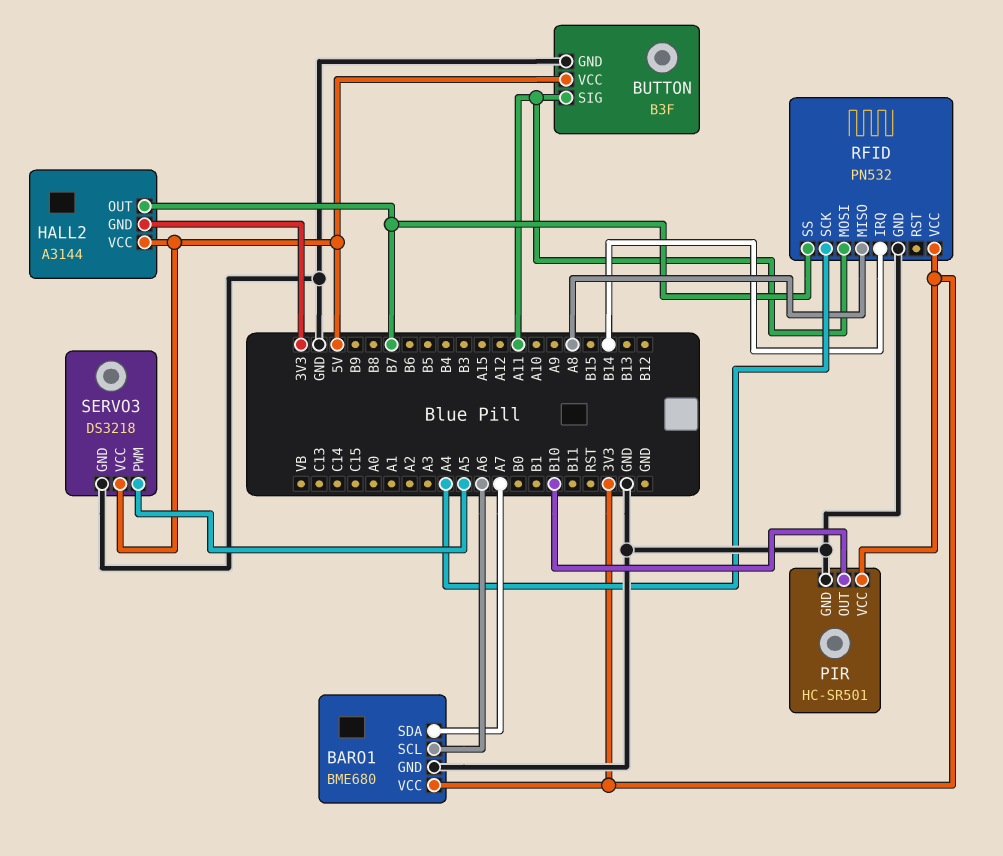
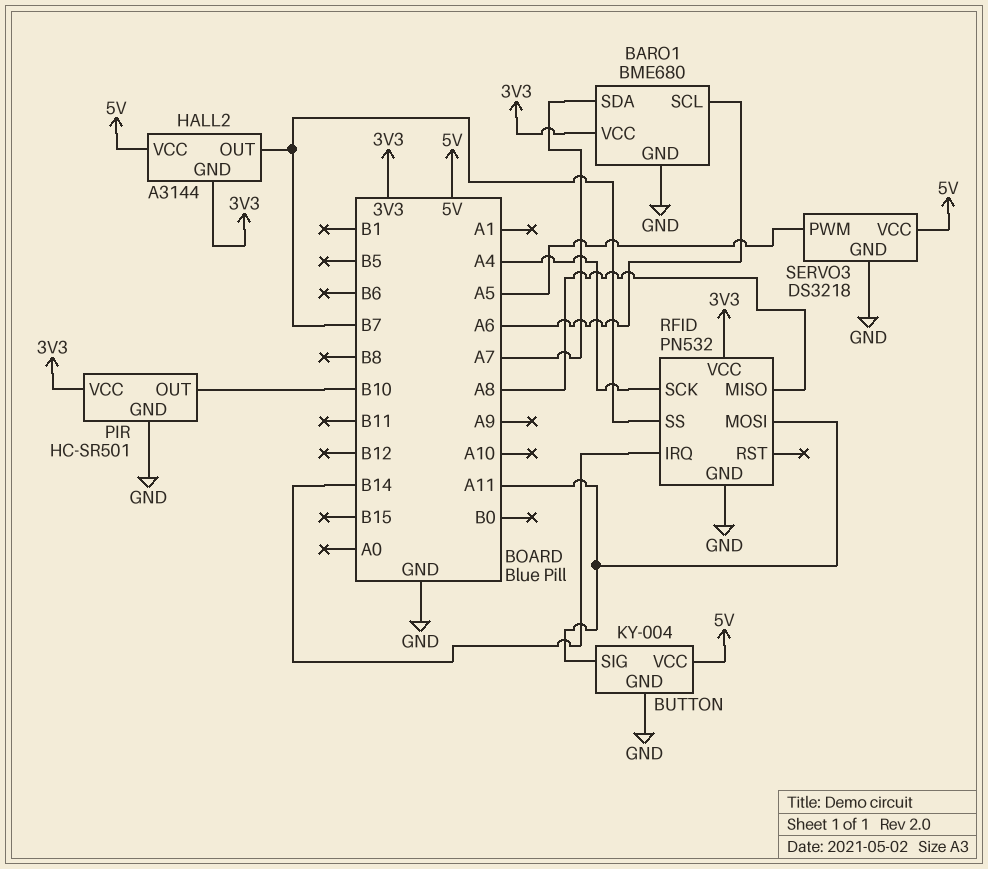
BUTTON: B3F -> KY-004

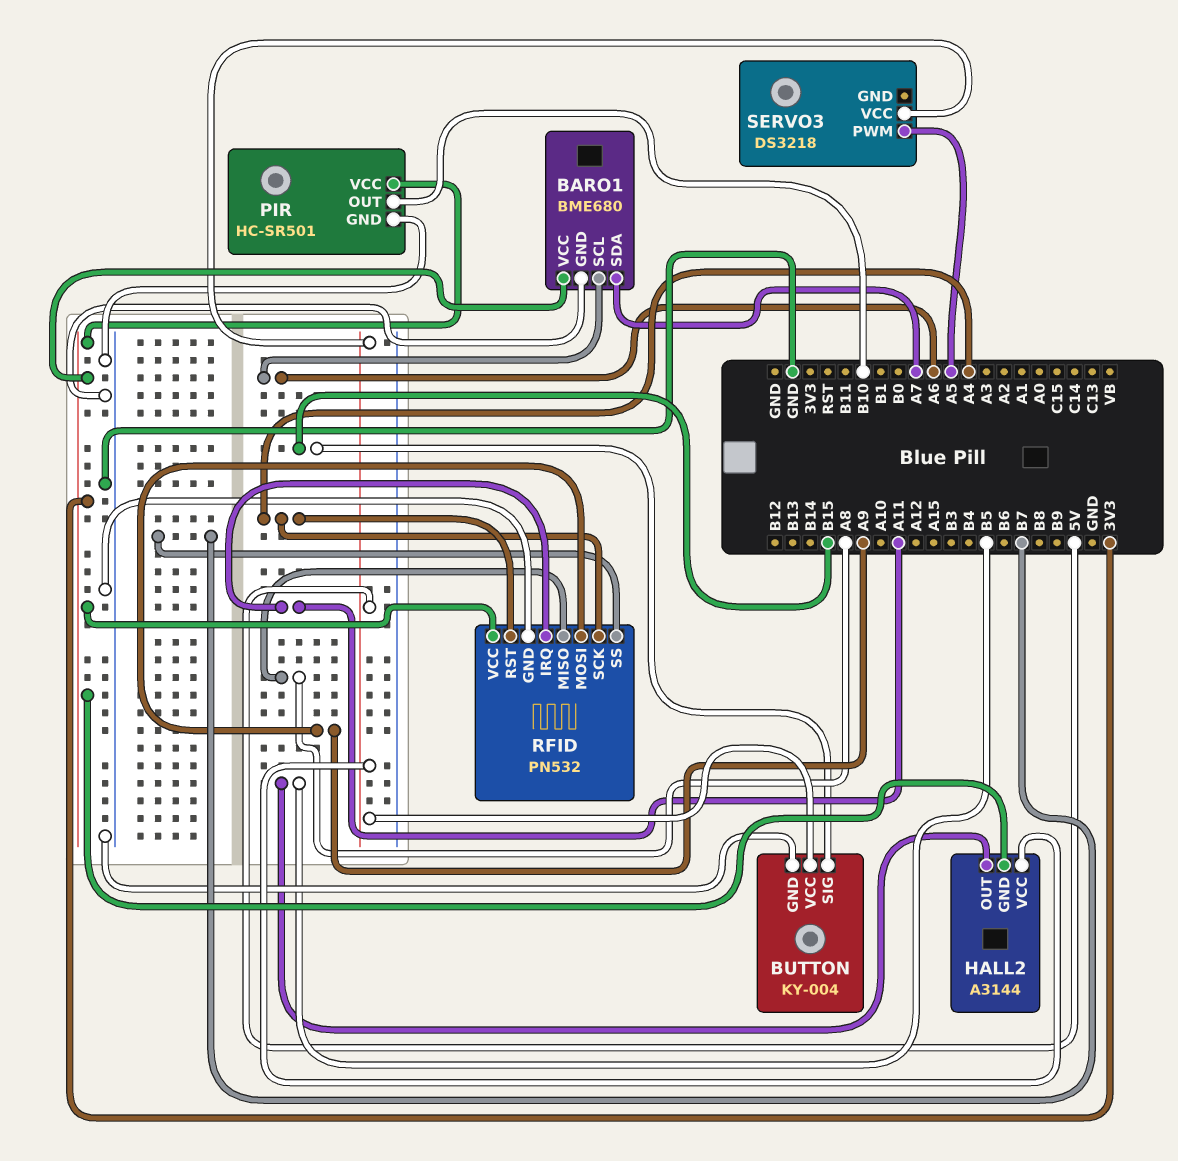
BUTTON pin SIG: A11 -> B15
HALL2 pin OUT: B7 -> B5
RFID pin IRQ: B14 -> A11
RFID pin MOSI: A11 -> A9
RFID pin RST: none -> A4
SERVO3 pin GND: GND -> none

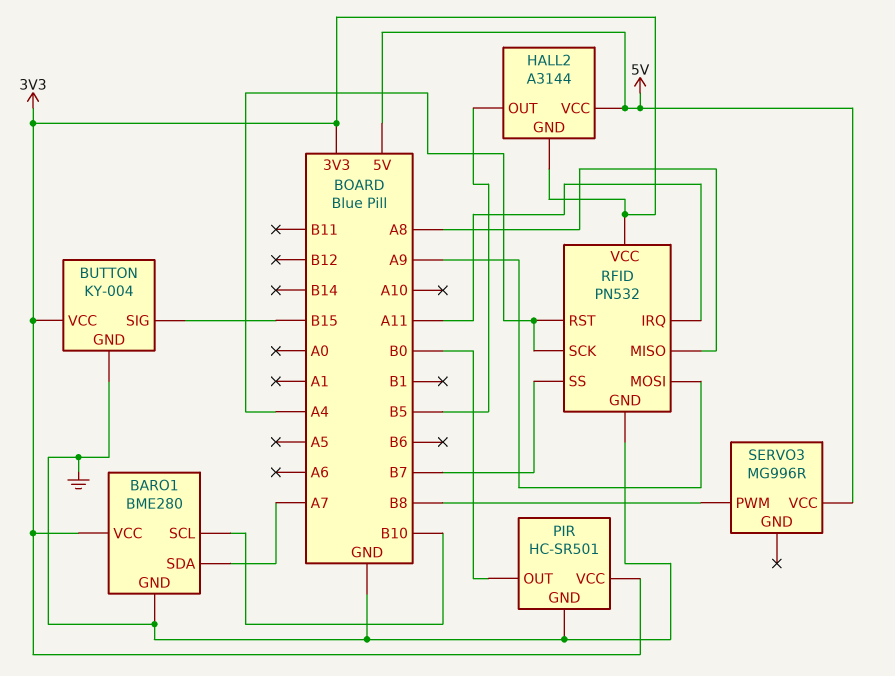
BARO1: BME680 -> BME280
BARO1 pin SCL: A6 -> B10
BUTTON pin VCC: 5V -> 3V3
PIR pin OUT: B10 -> B0
SERVO3: DS3218 -> MG996R
SERVO3 pin PWM: A5 -> B8

